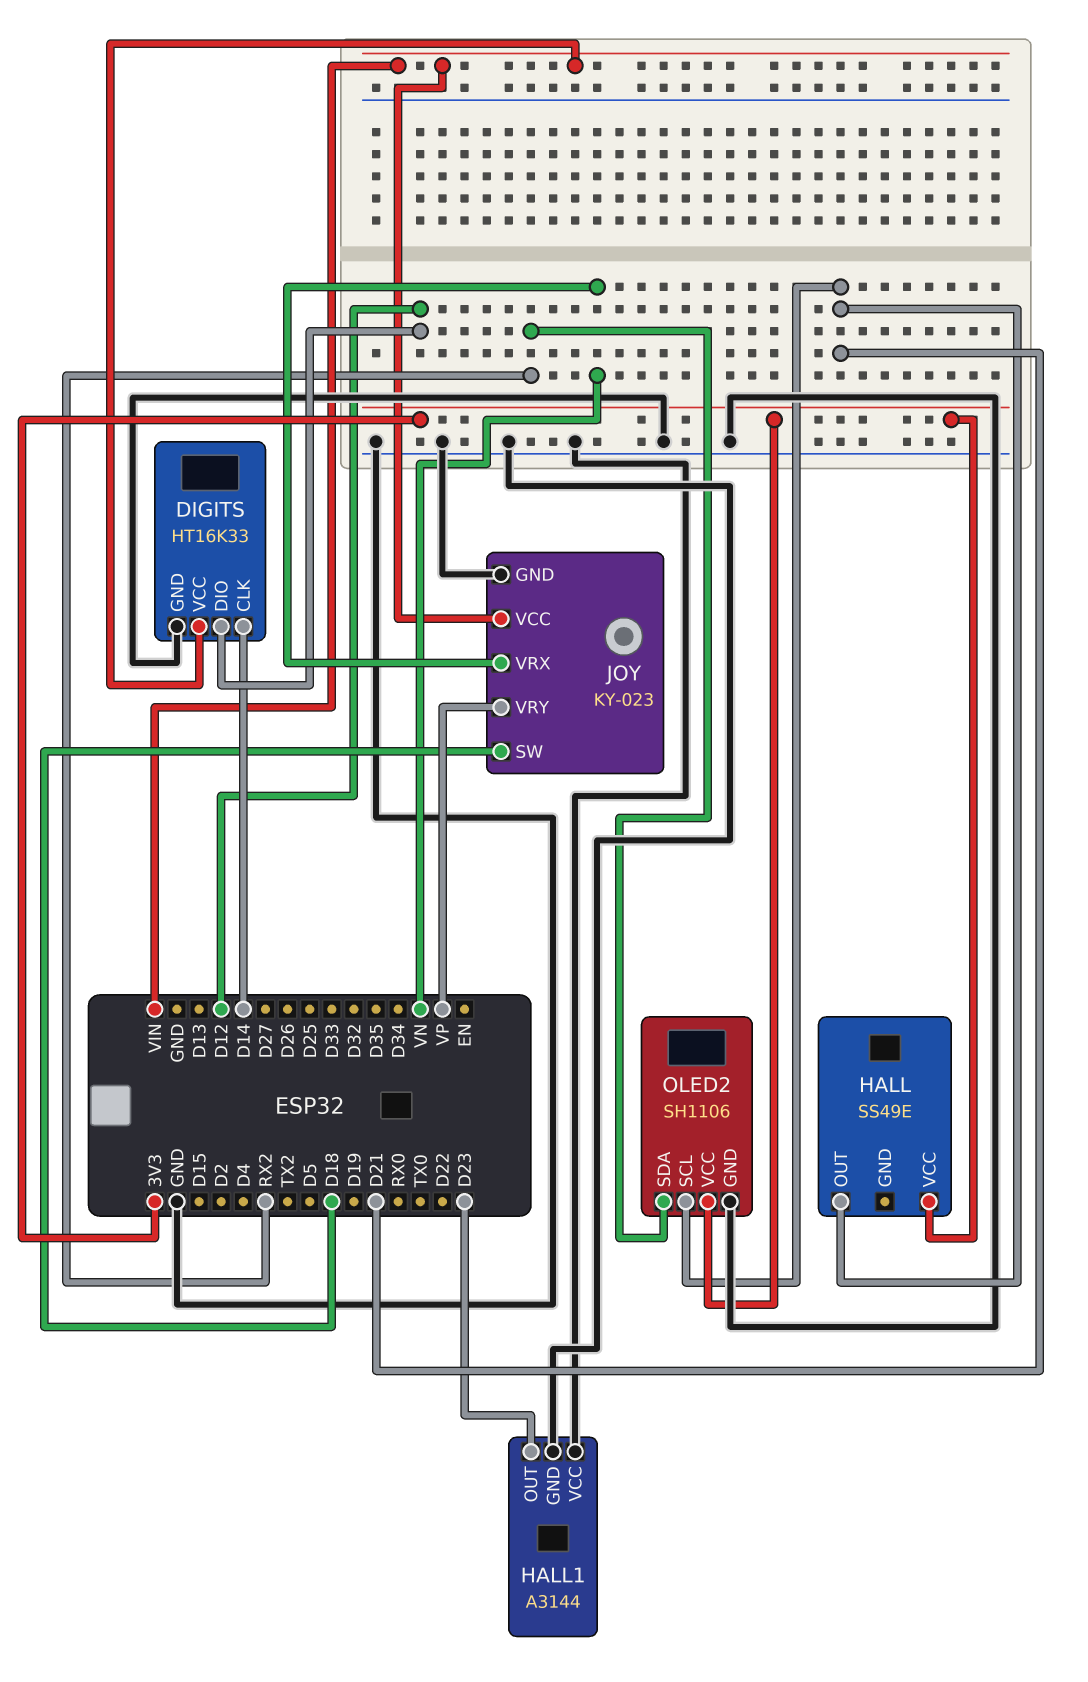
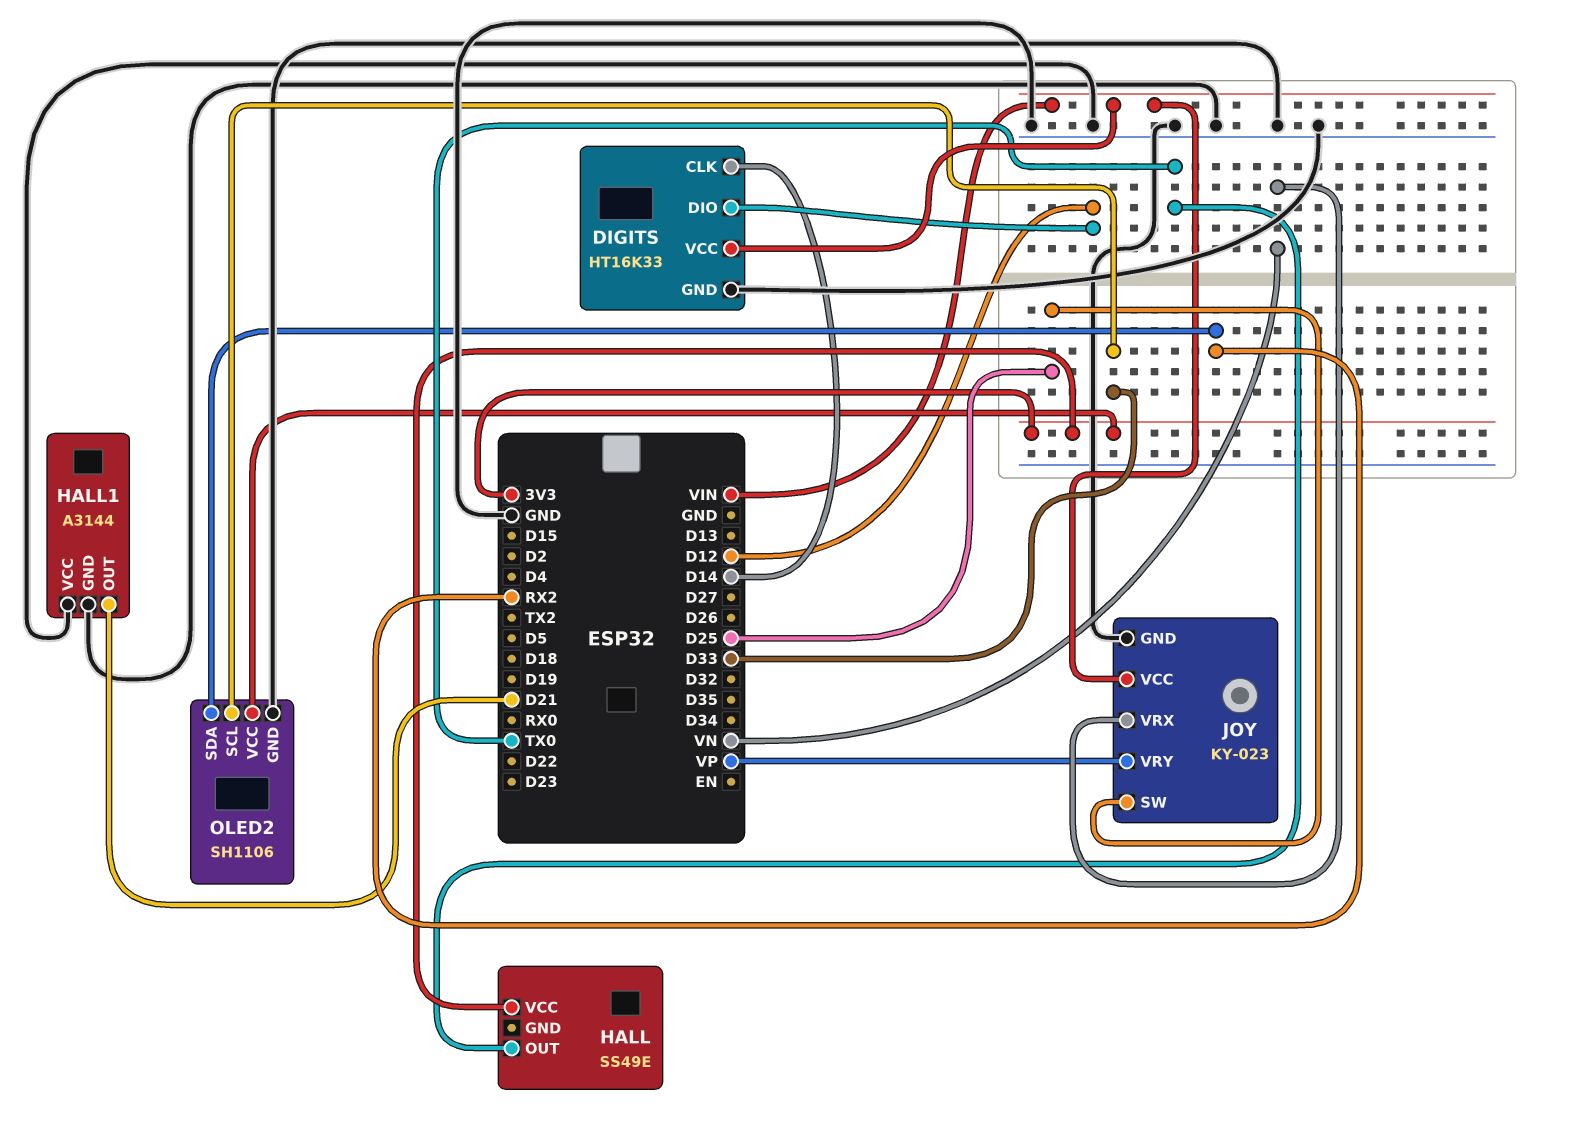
HALL pin OUT: D21 -> TX0
HALL1 pin OUT: D23 -> D21
JOY pin SW: D18 -> D25
OLED2 pin SCL: D21 -> D33

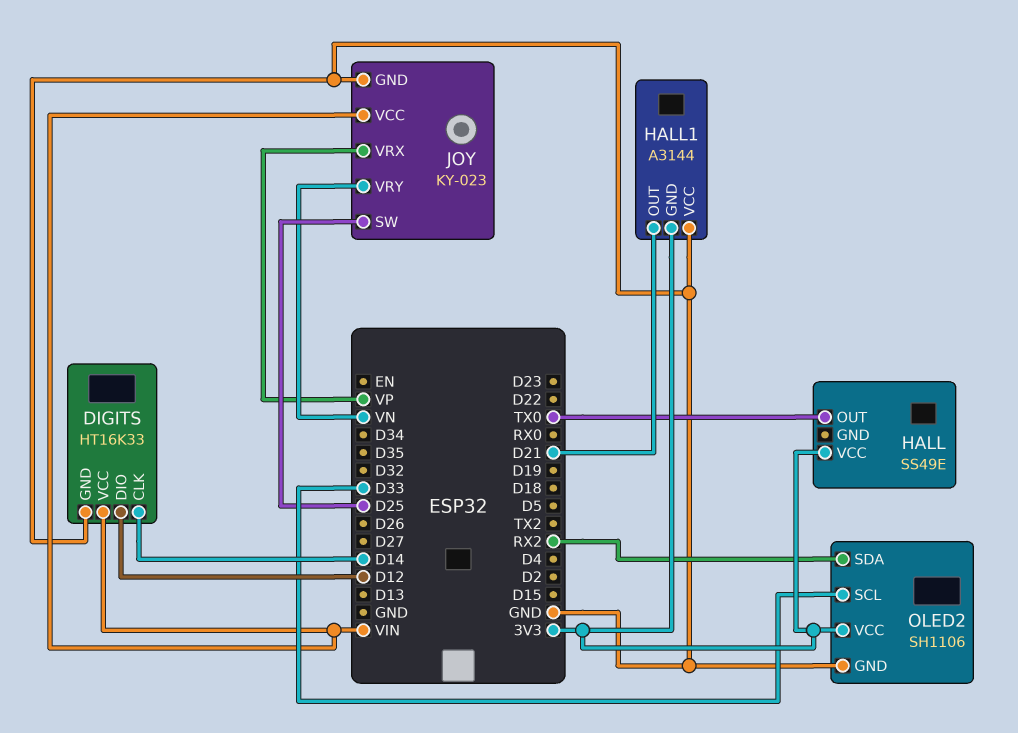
HALL1 pin GND: GND -> 3V3
JOY pin VRX: VN -> VP
JOY pin VRY: VP -> VN

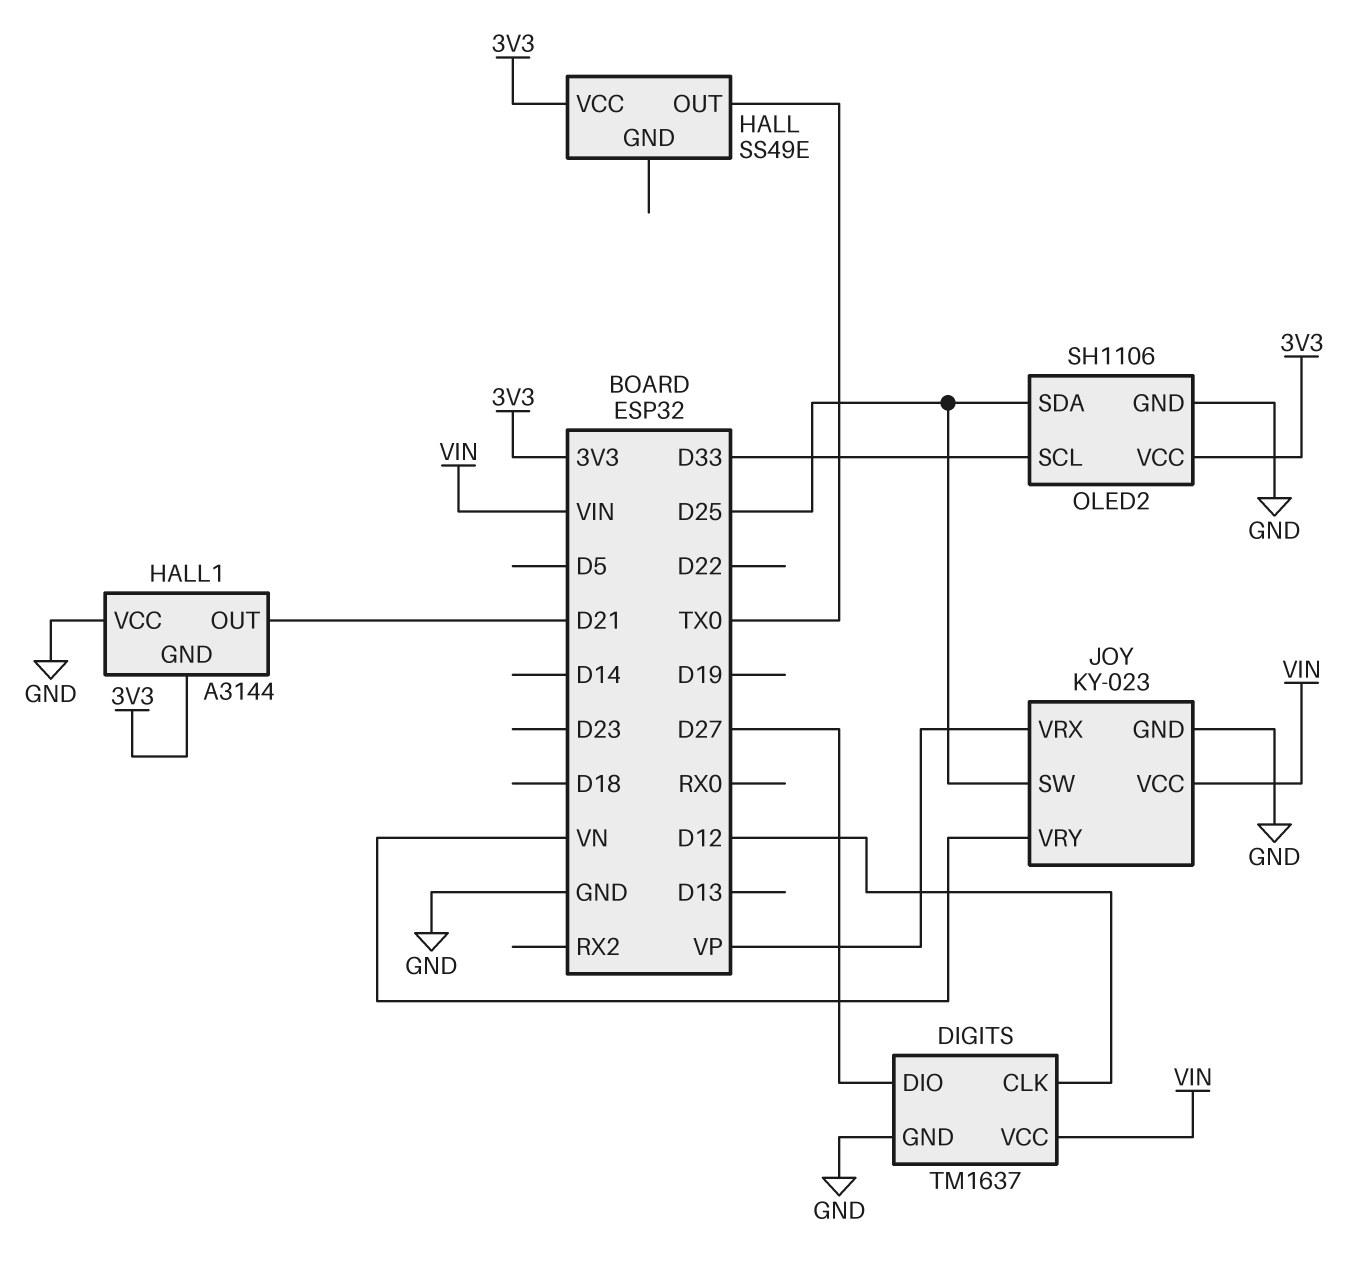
DIGITS: HT16K33 -> TM1637
DIGITS pin CLK: D14 -> D12
DIGITS pin DIO: D12 -> D27
OLED2 pin SDA: RX2 -> D25

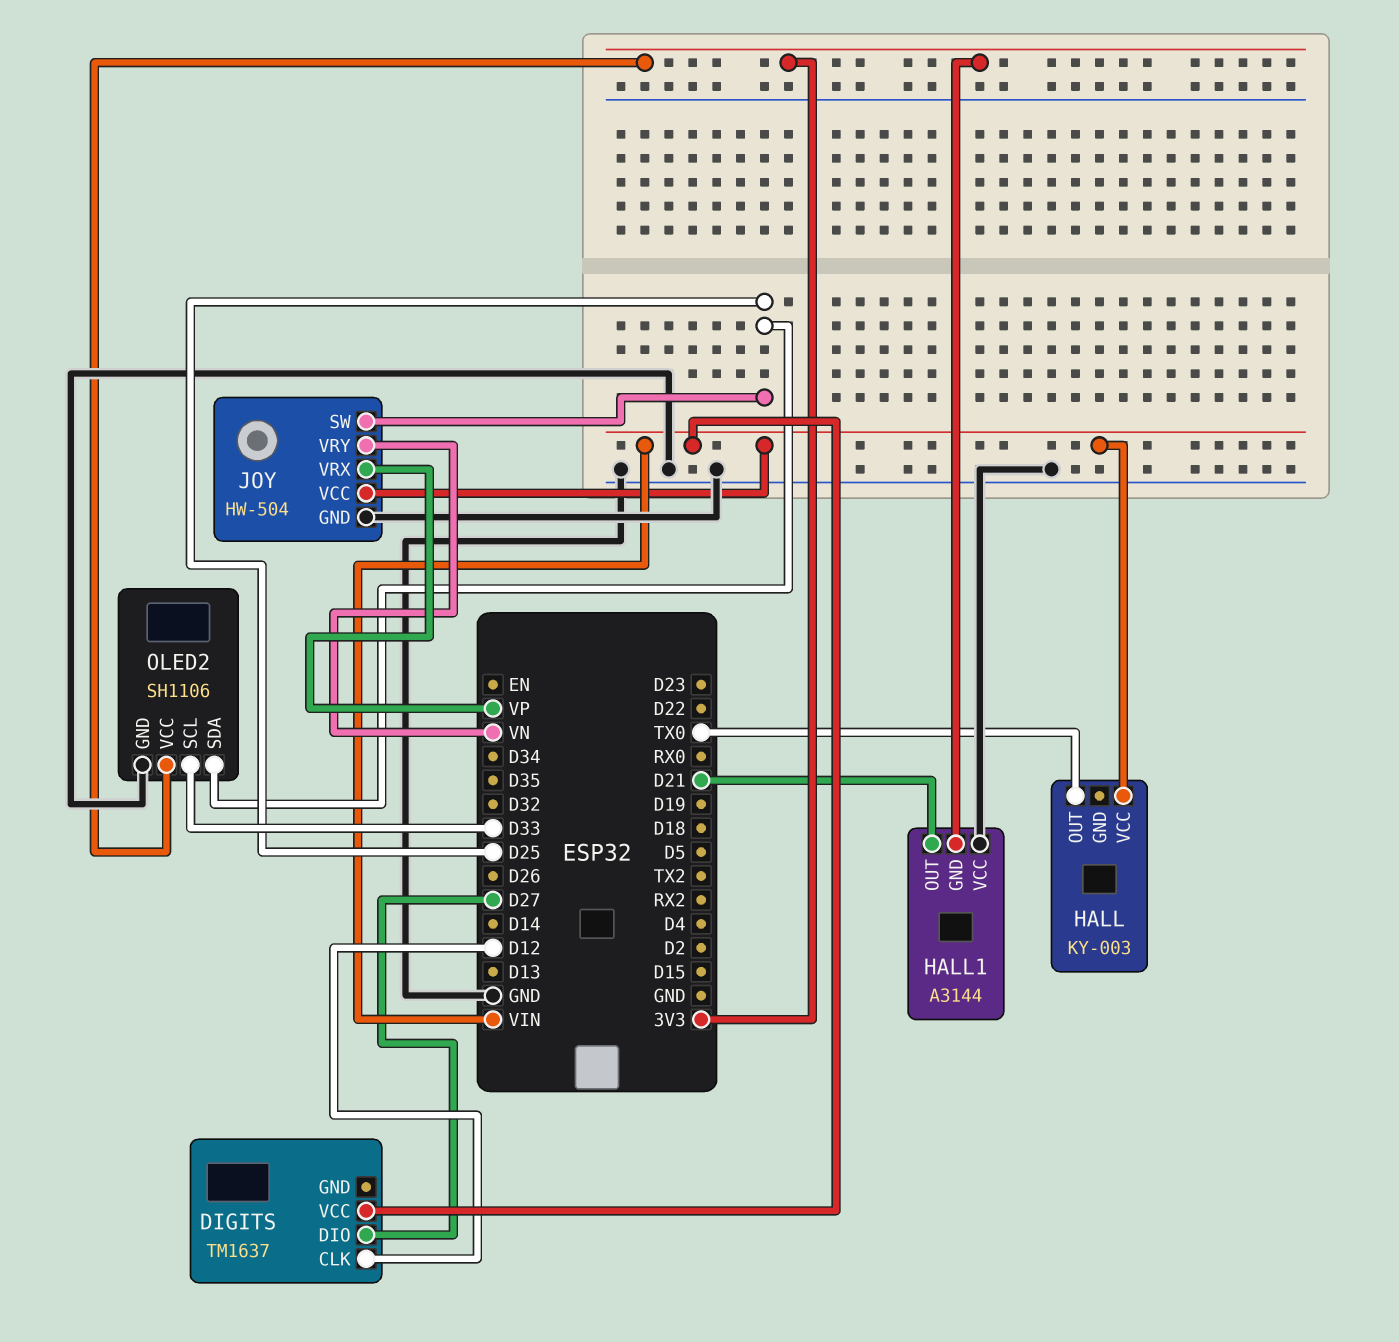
DIGITS pin GND: GND -> none
HALL: SS49E -> KY-003
HALL pin VCC: 3V3 -> VIN
JOY: KY-023 -> HW-504

